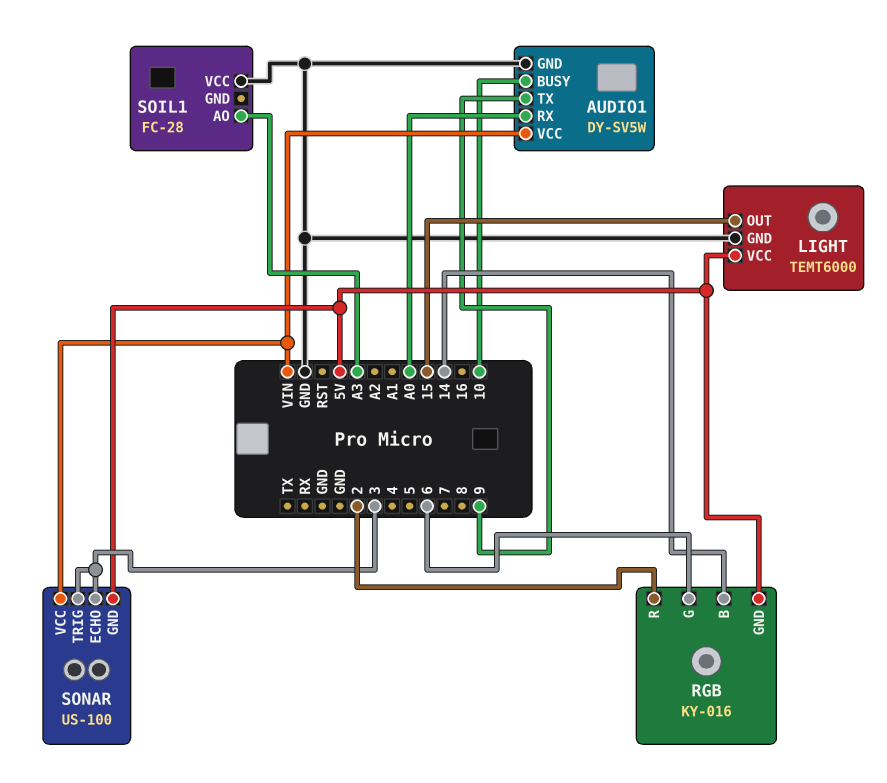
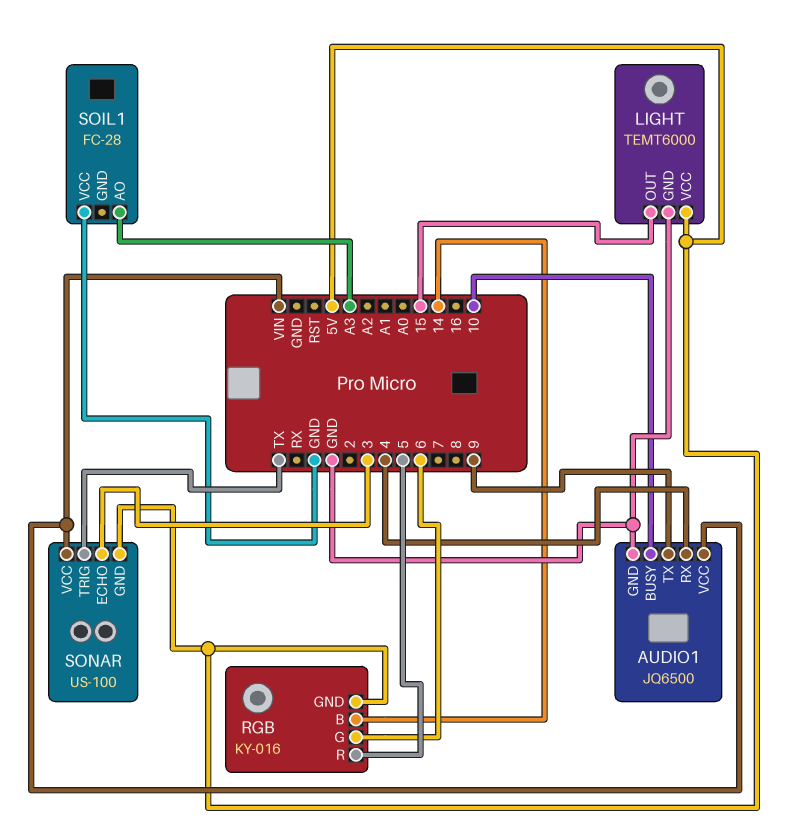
AUDIO1: DY-SV5W -> JQ6500
AUDIO1 pin RX: A0 -> 4
RGB pin R: 2 -> 5
SONAR pin TRIG: 3 -> TX

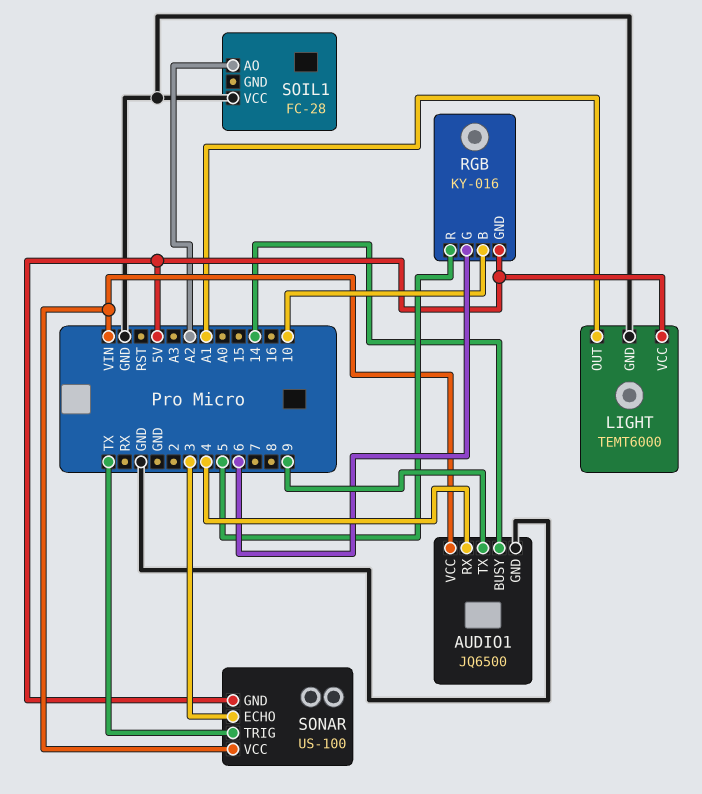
AUDIO1 pin BUSY: 10 -> 14
LIGHT pin OUT: 15 -> A1
RGB pin B: 14 -> 10
SOIL1 pin AO: A3 -> A2

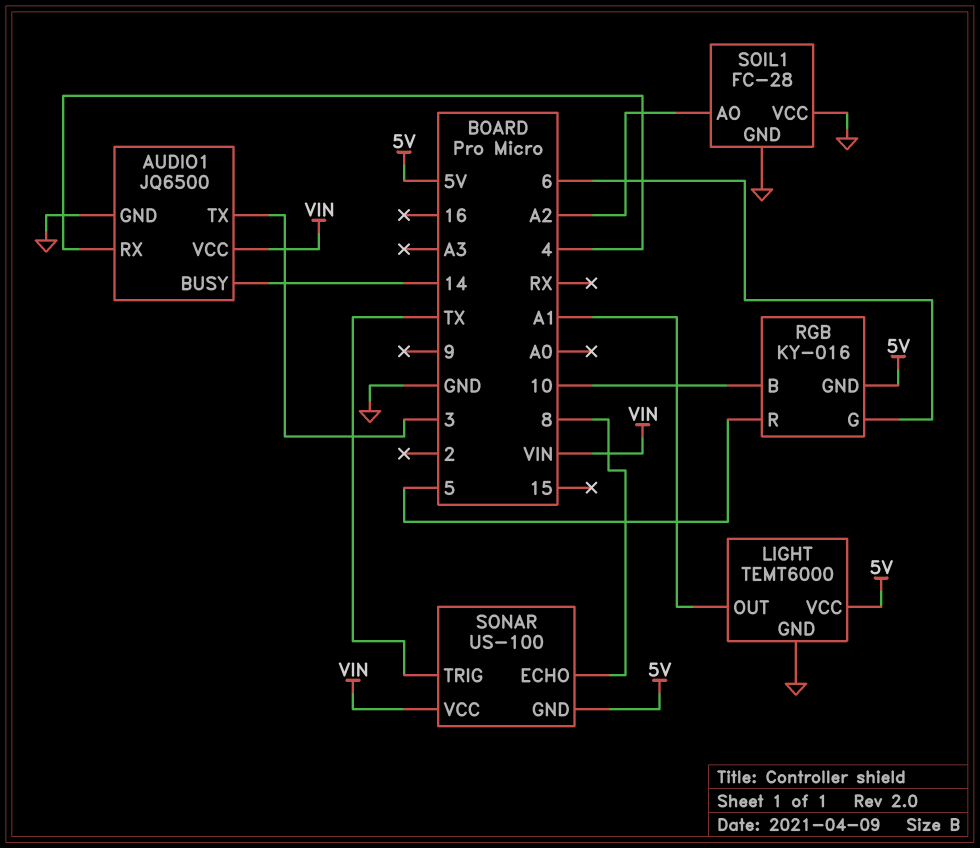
AUDIO1 pin TX: 9 -> 3
SOIL1 pin GND: none -> GND
SONAR pin ECHO: 3 -> 8

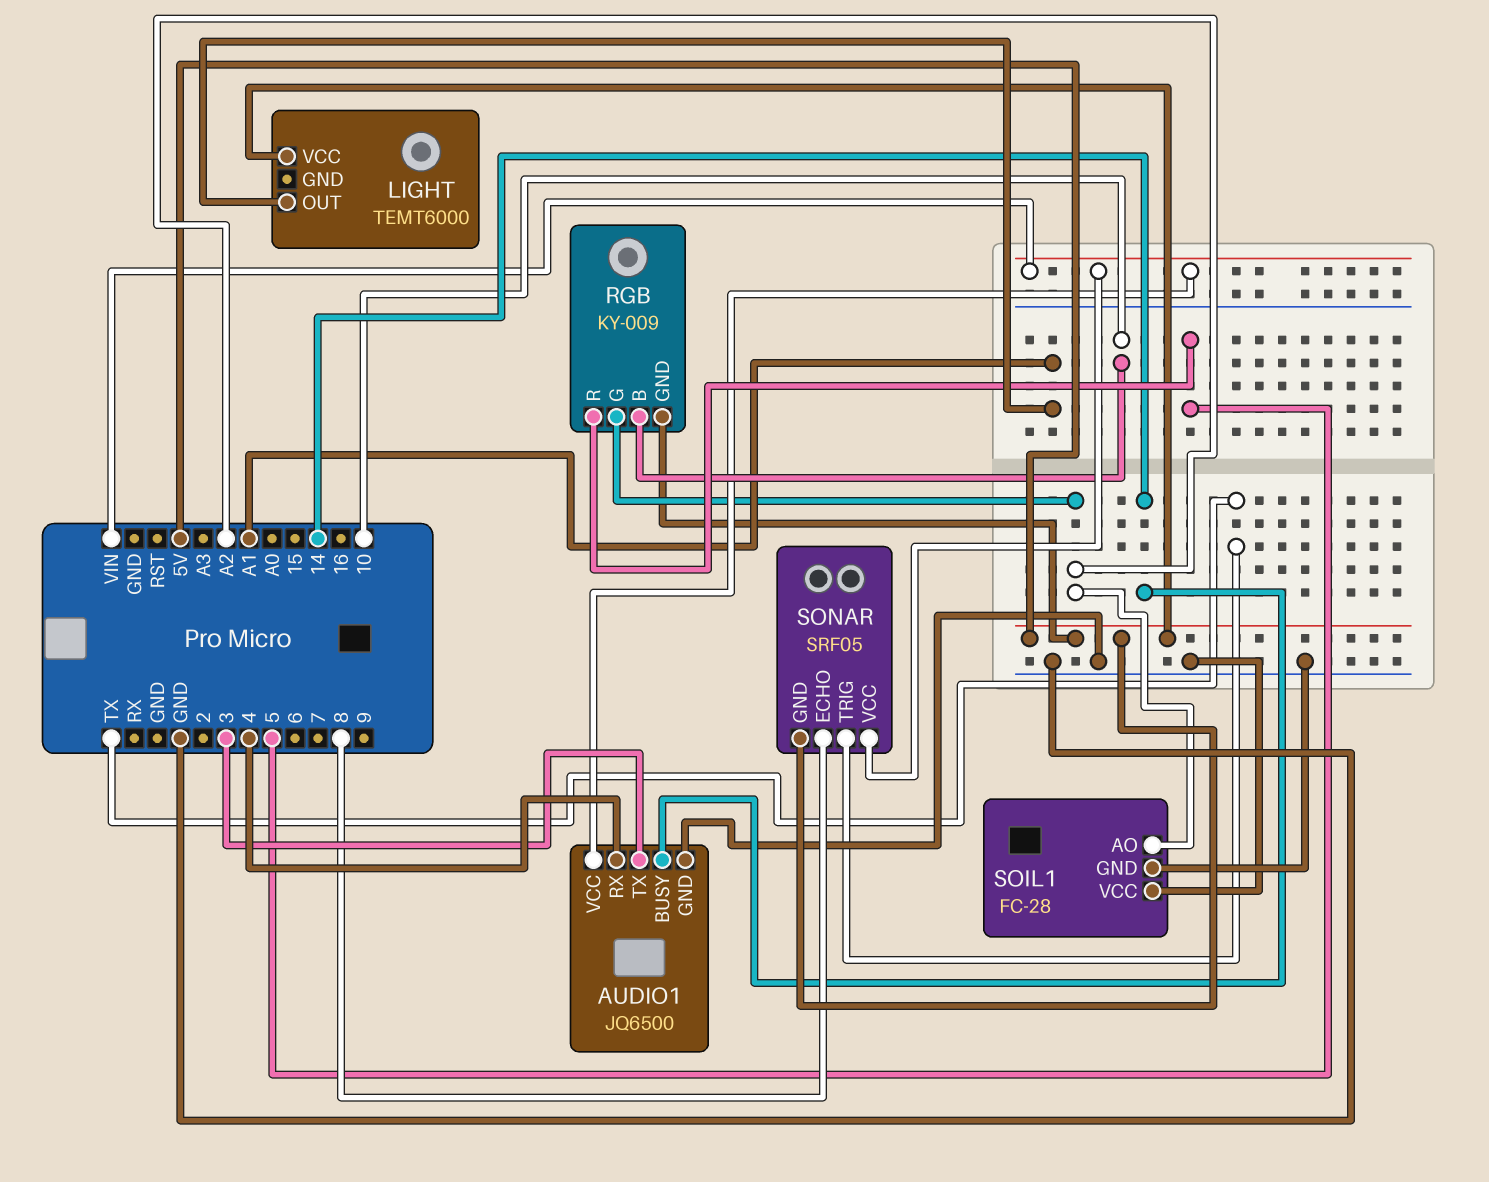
LIGHT pin GND: GND -> none
RGB: KY-016 -> KY-009
RGB pin G: 6 -> A2
SONAR: US-100 -> SRF05

